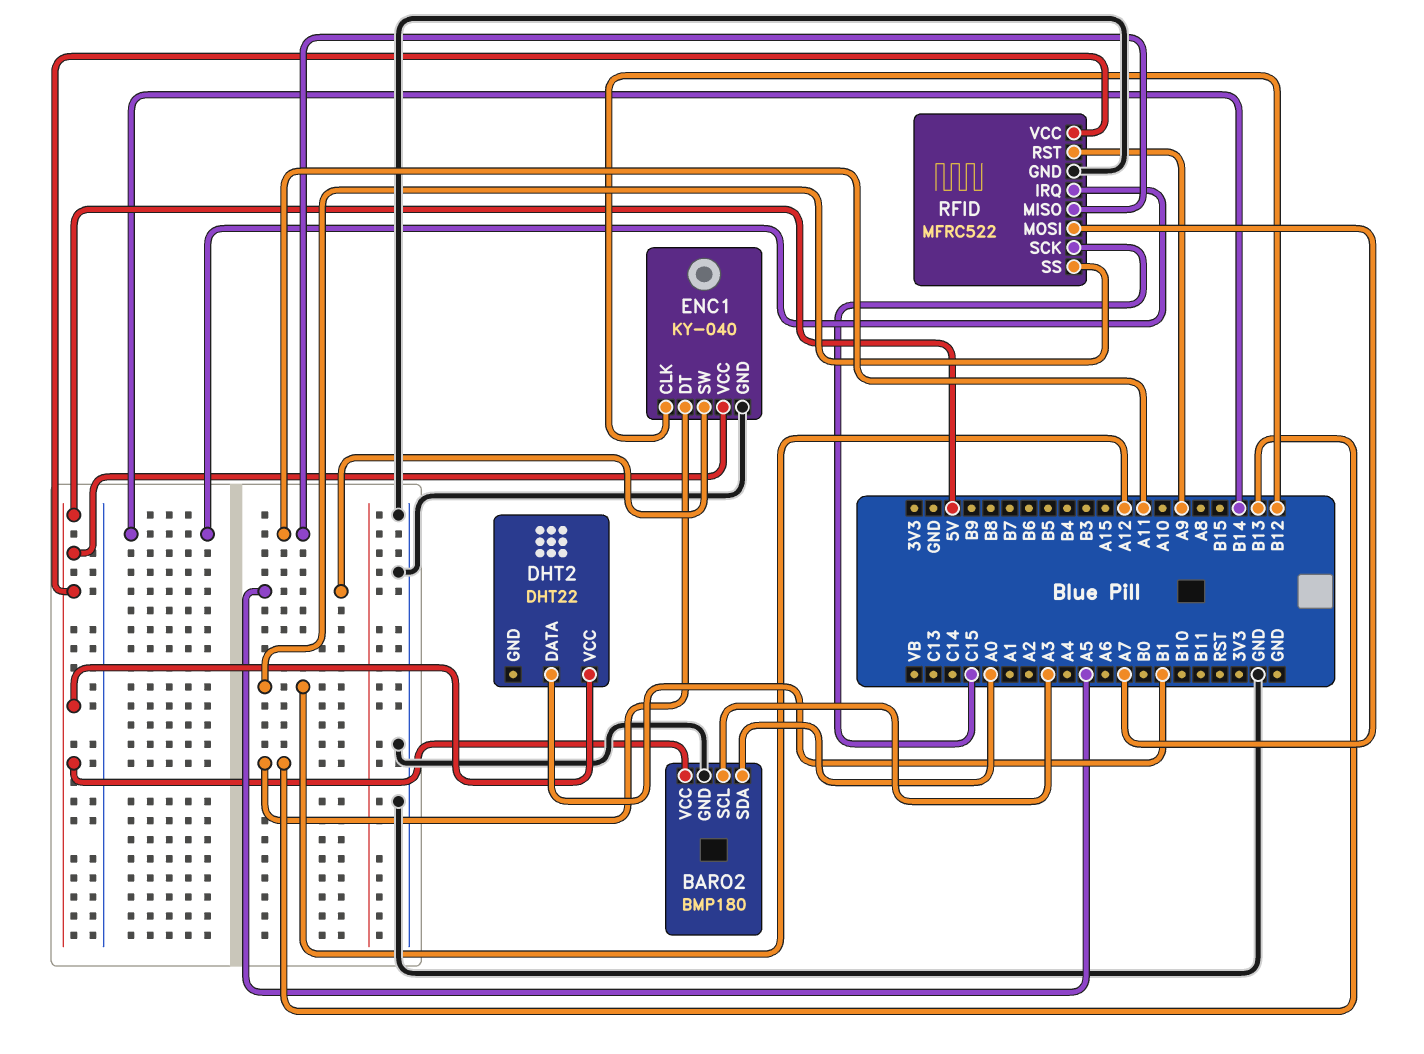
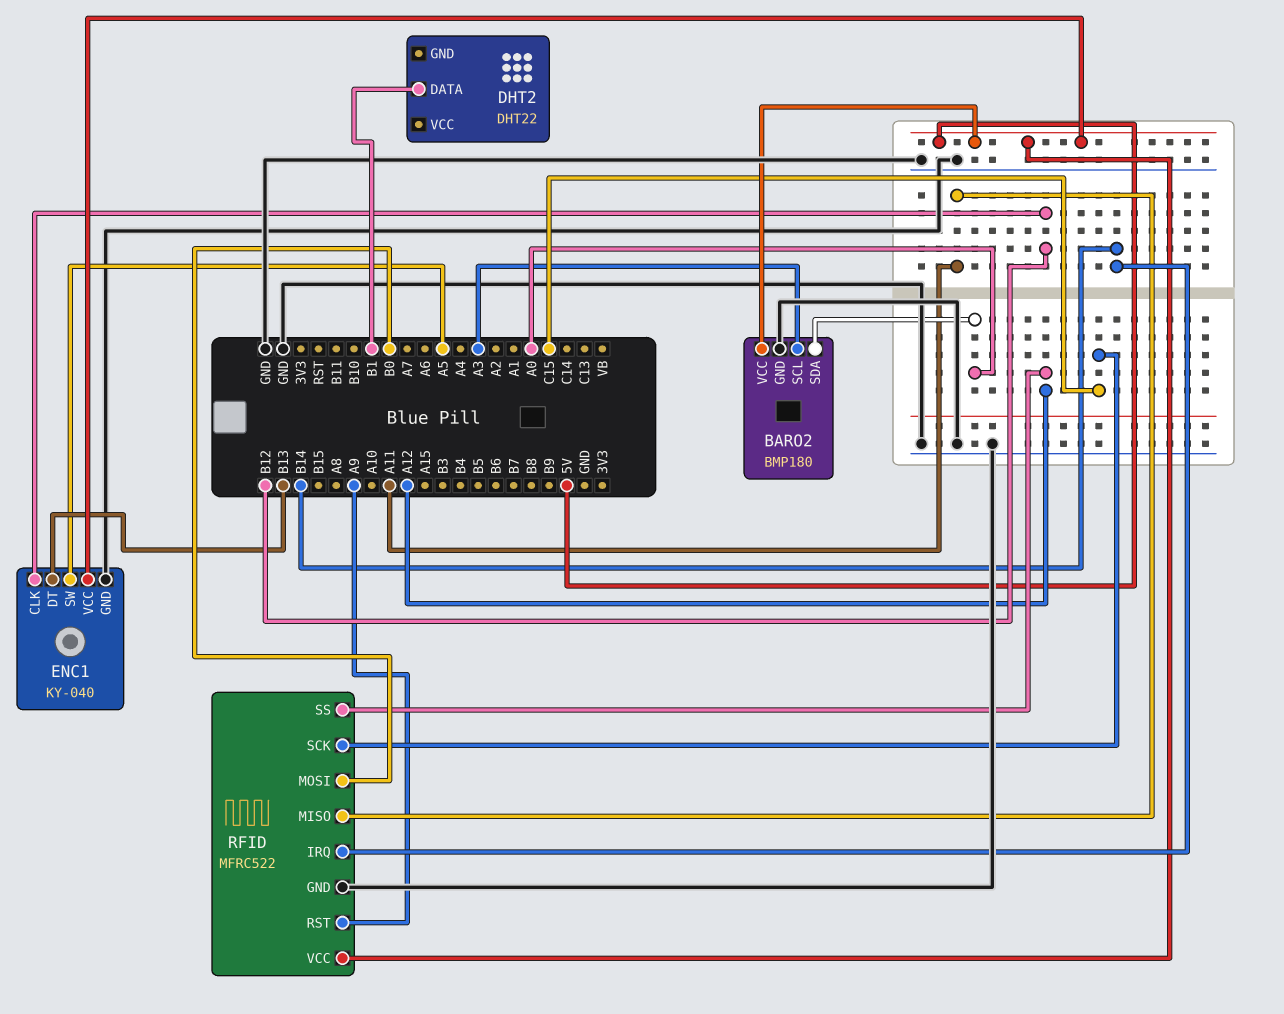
DHT2 pin VCC: 5V -> none
RFID pin MOSI: A7 -> B0

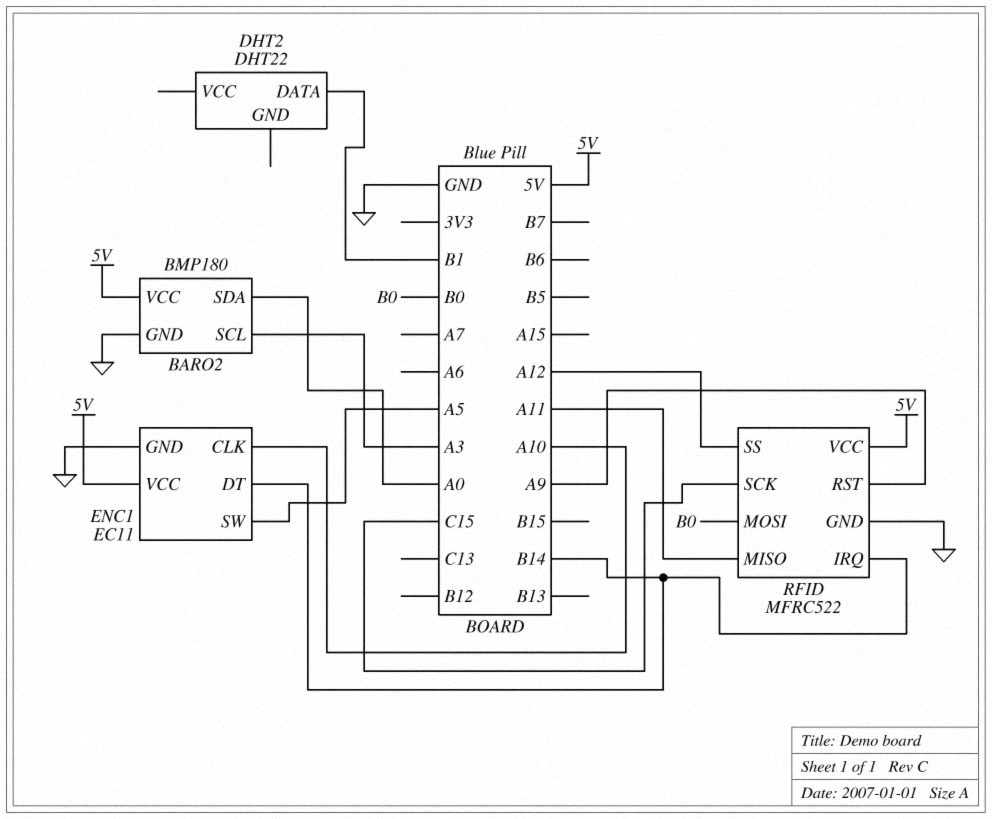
ENC1: KY-040 -> EC11
ENC1 pin CLK: B12 -> A10
ENC1 pin DT: B13 -> B14

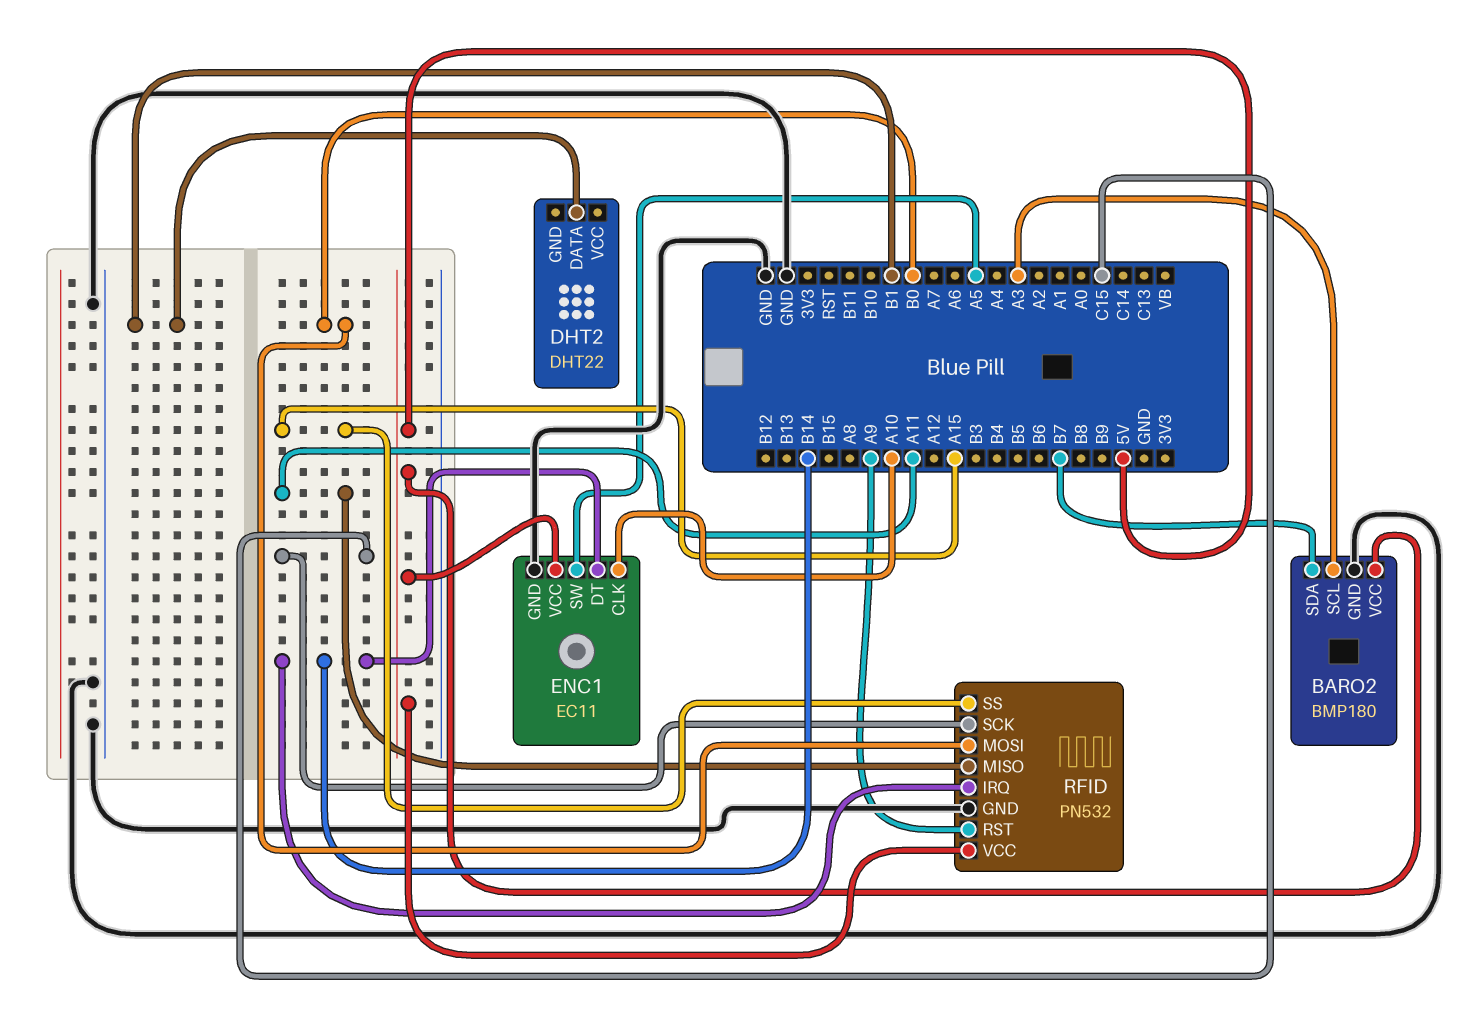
BARO2 pin SDA: A0 -> B7
RFID: MFRC522 -> PN532
RFID pin SS: A12 -> A15

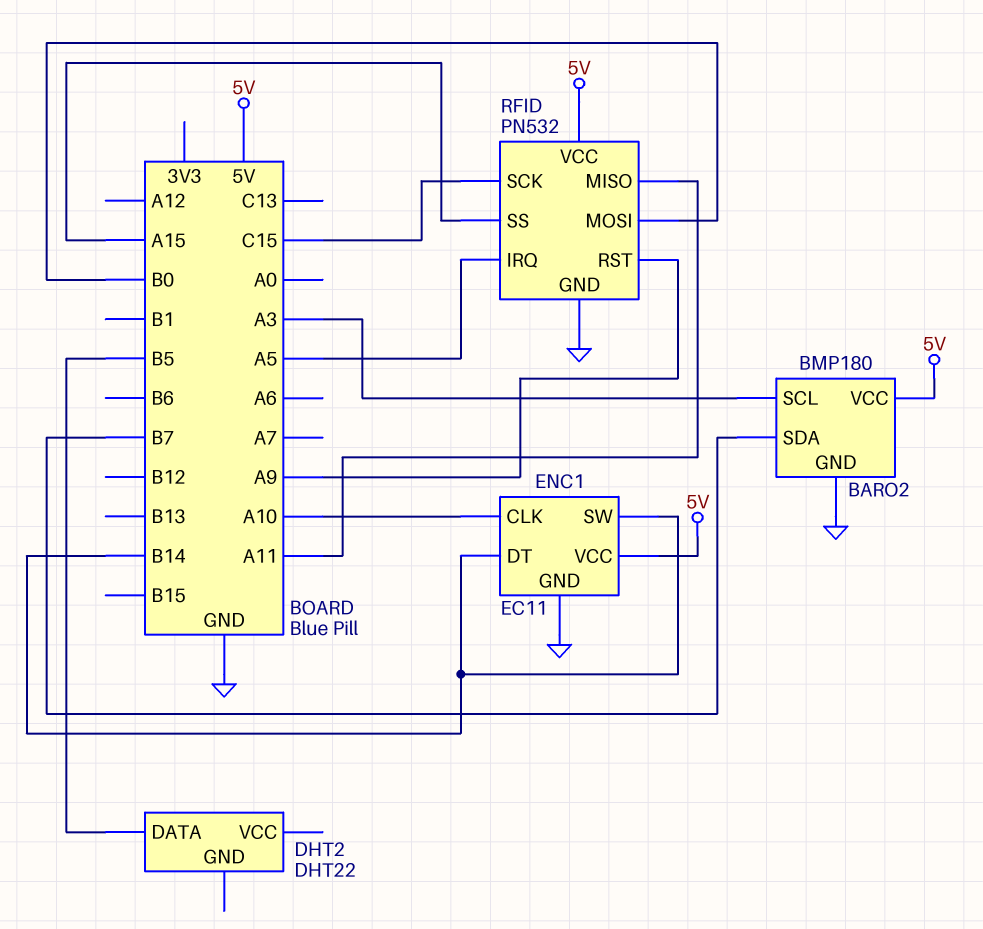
DHT2 pin DATA: B1 -> B5
ENC1 pin SW: A5 -> B14
RFID pin IRQ: B14 -> A5

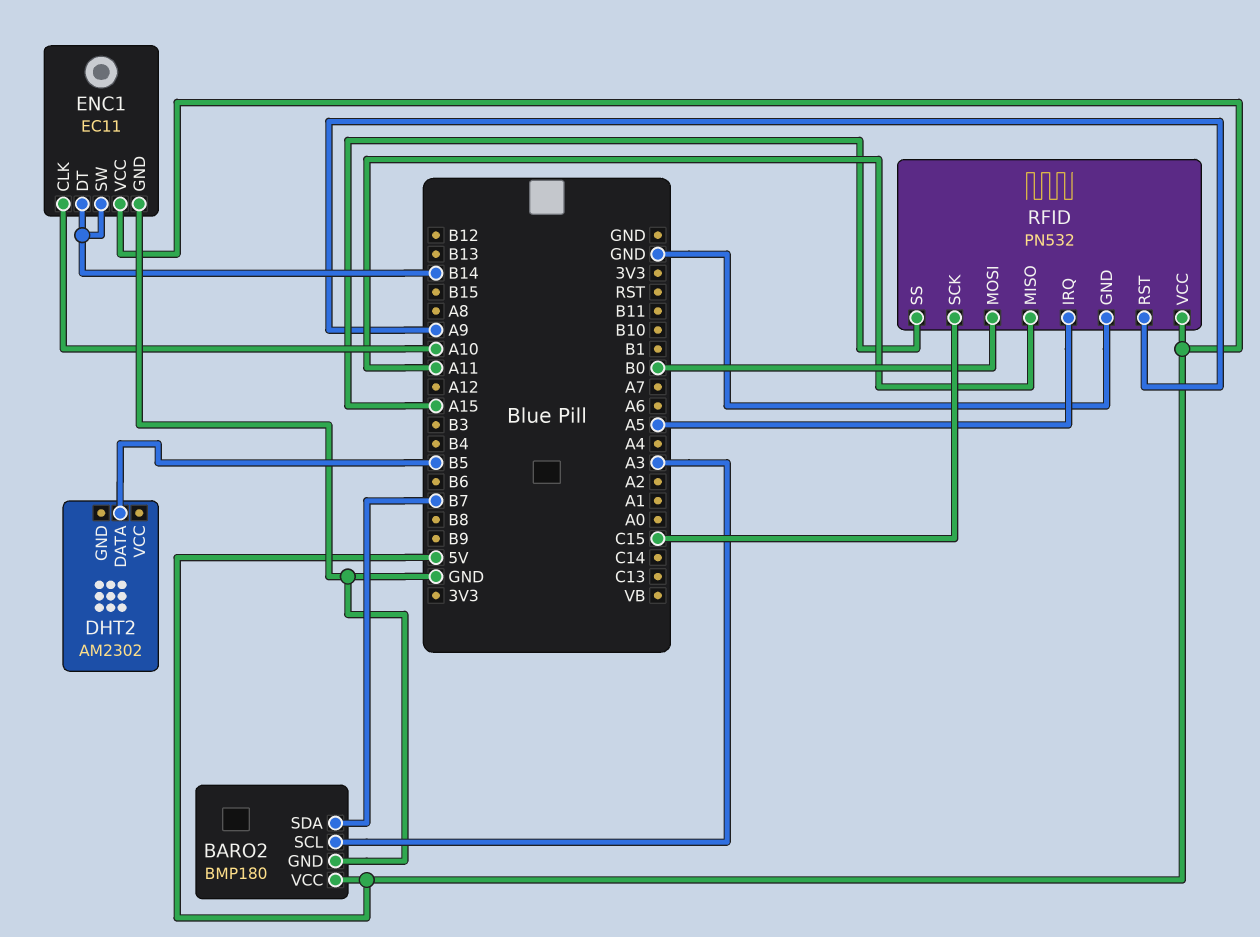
DHT2: DHT22 -> AM2302

